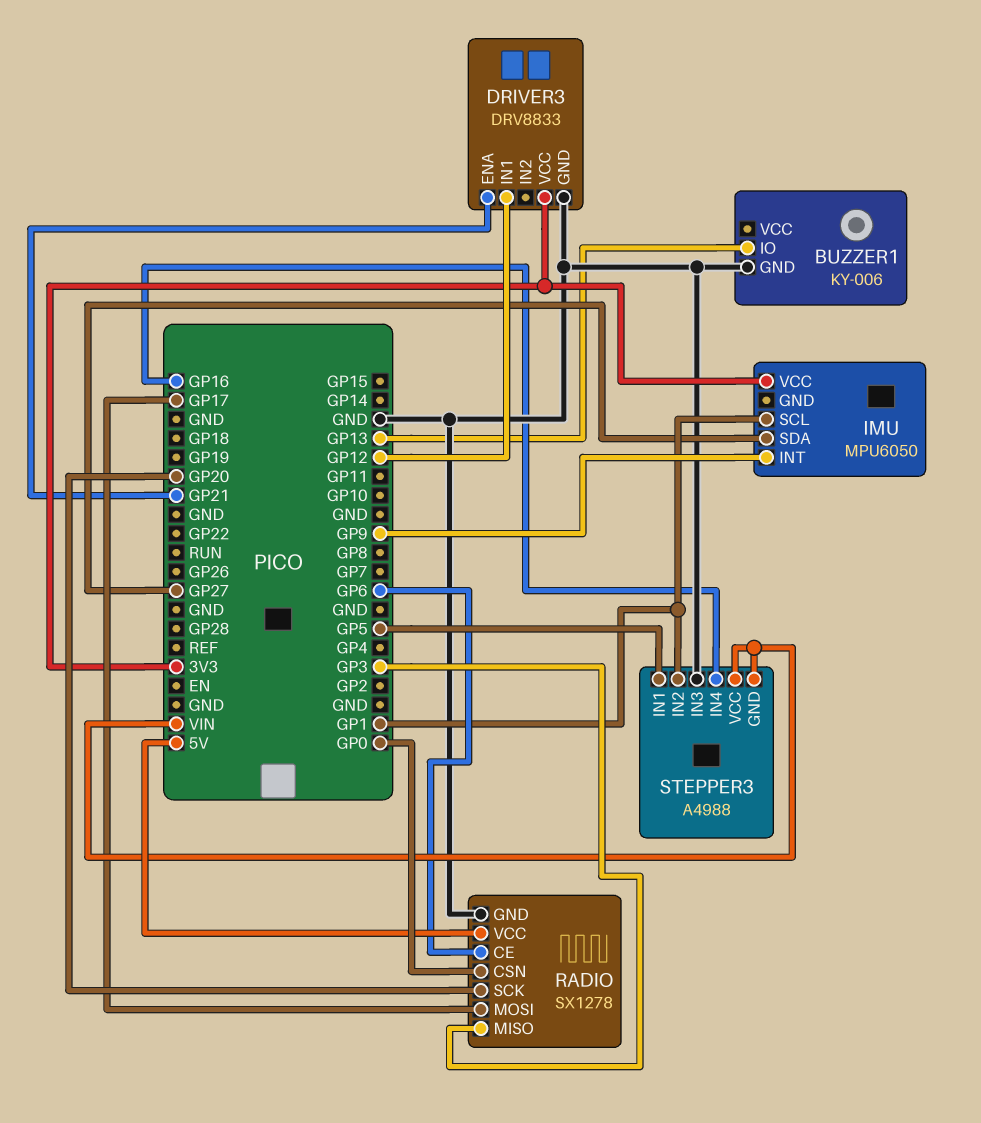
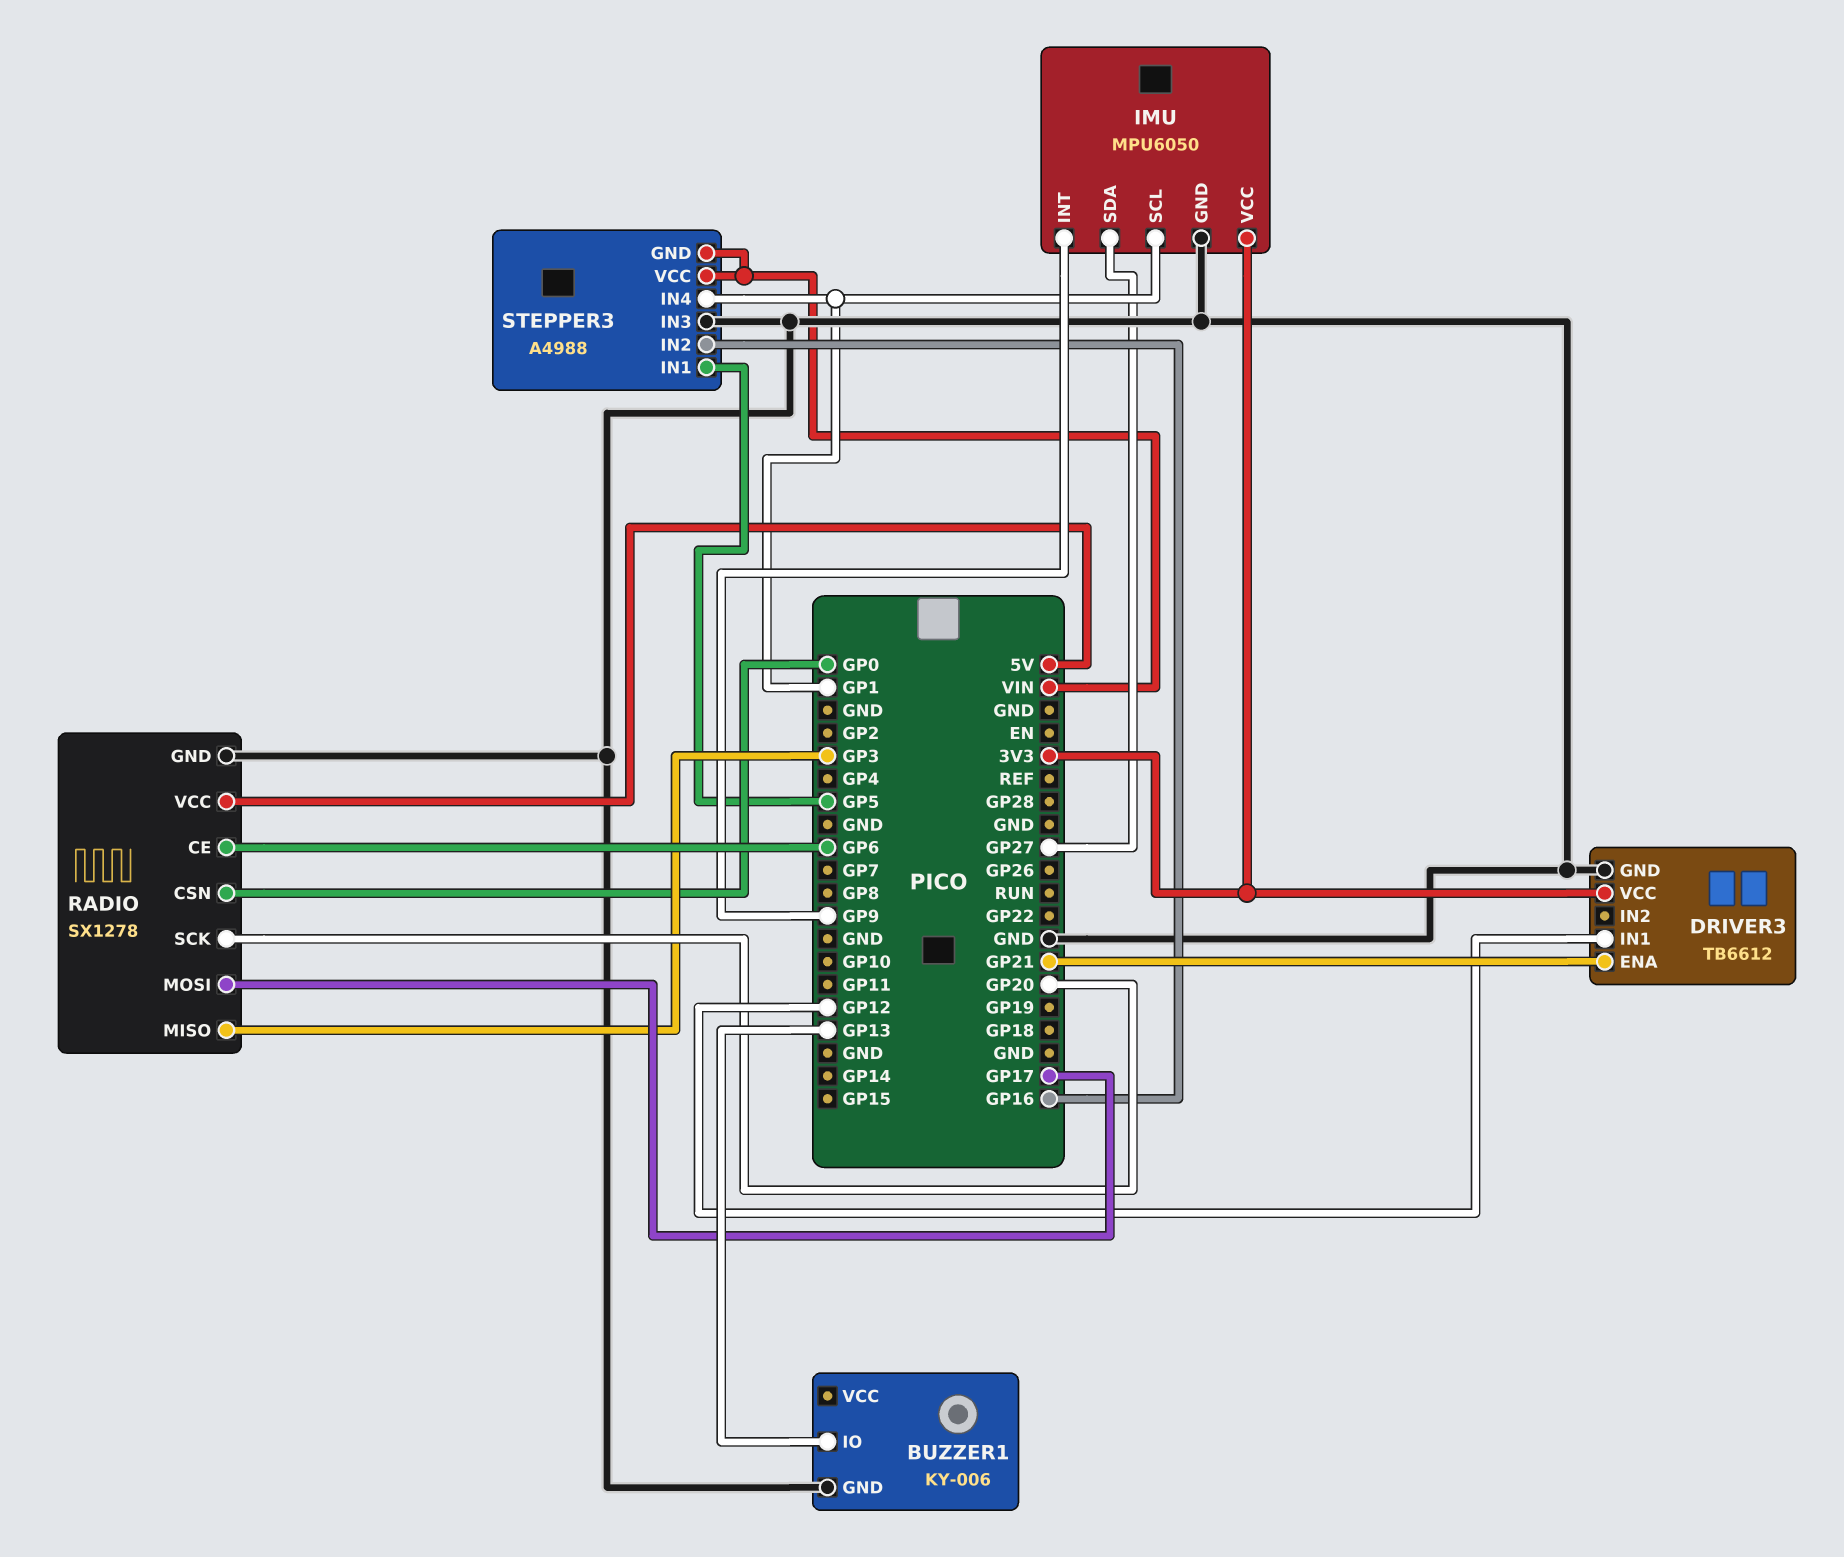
DRIVER3: DRV8833 -> TB6612
IMU pin GND: none -> GND
STEPPER3 pin IN2: GP1 -> GP16
STEPPER3 pin IN4: GP16 -> GP1

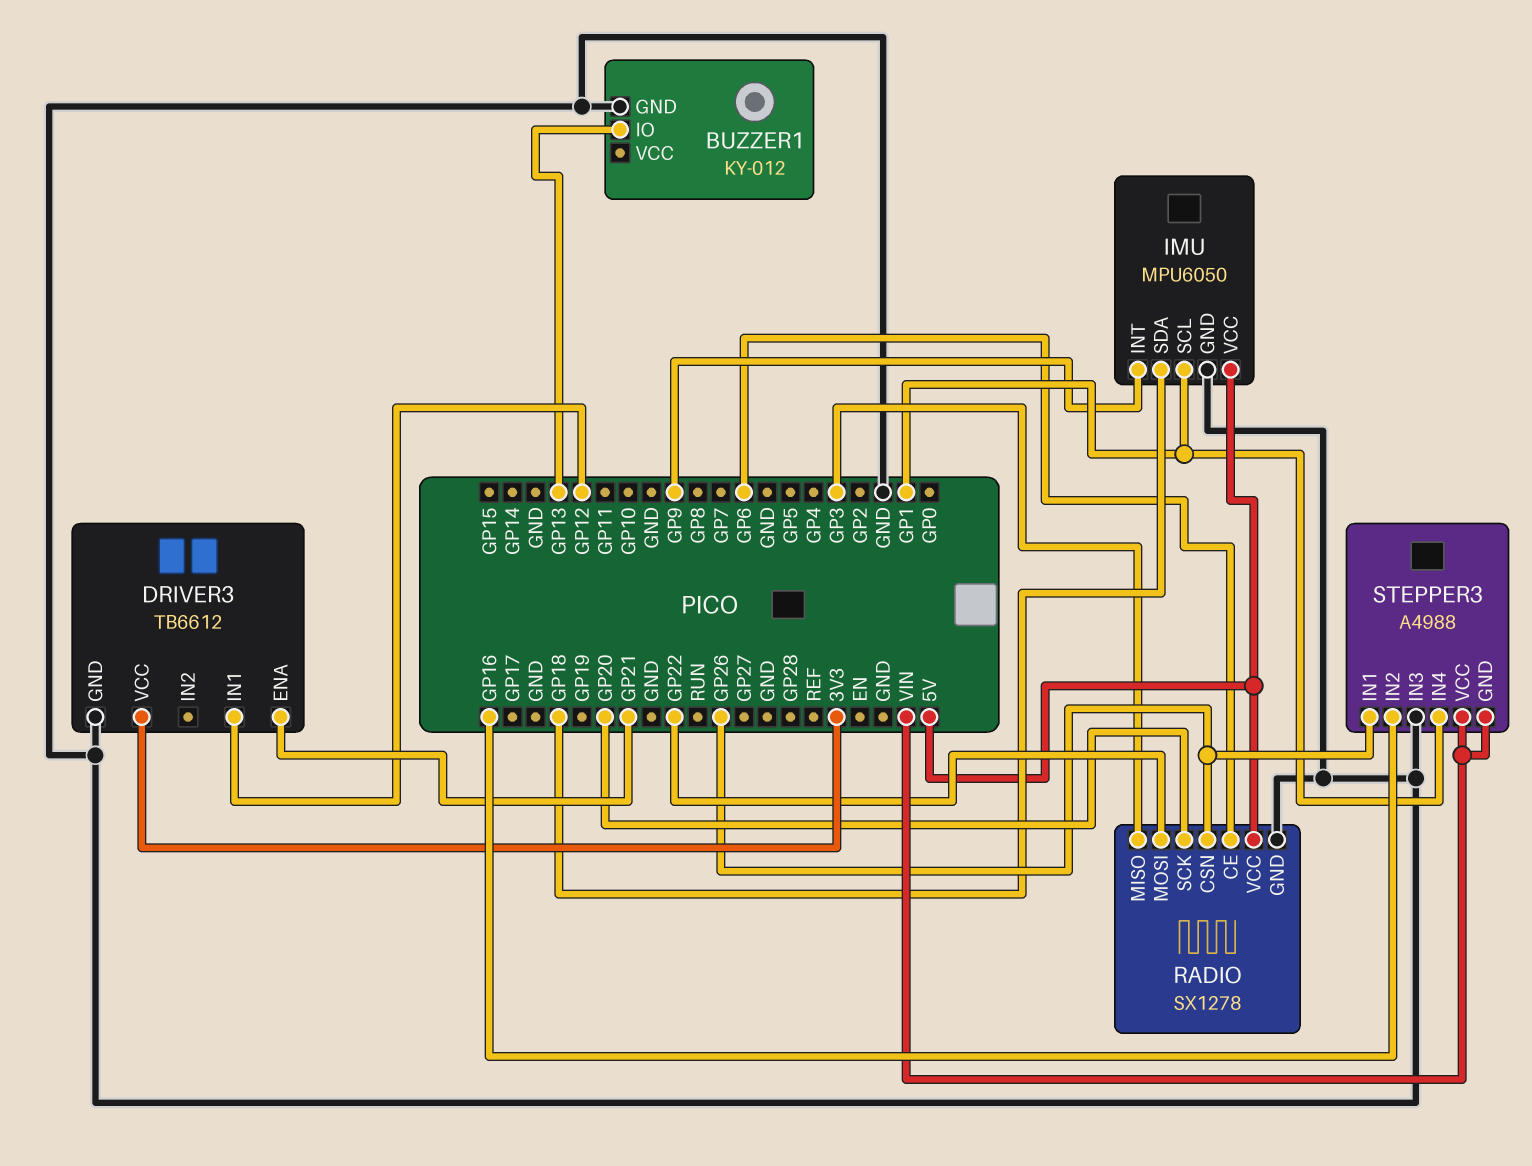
BUZZER1: KY-006 -> KY-012
IMU pin SDA: GP27 -> GP18
IMU pin VCC: 3V3 -> 5V
RADIO pin CSN: GP0 -> GP26
RADIO pin MOSI: GP17 -> GP22
STEPPER3 pin IN1: GP5 -> GP26

